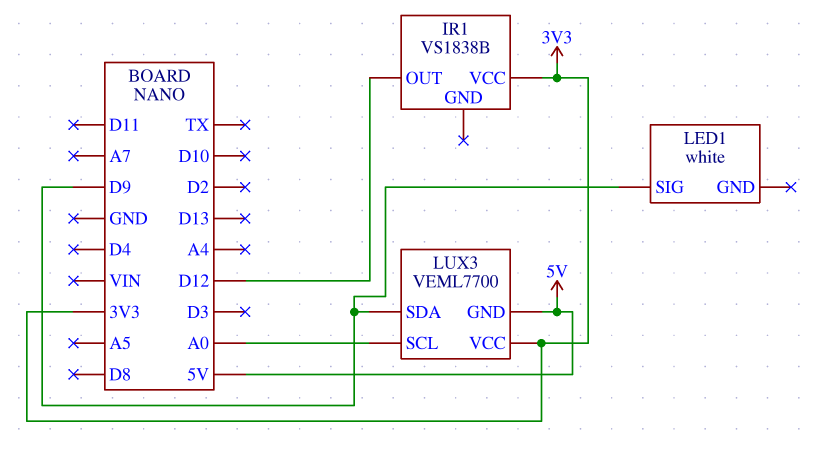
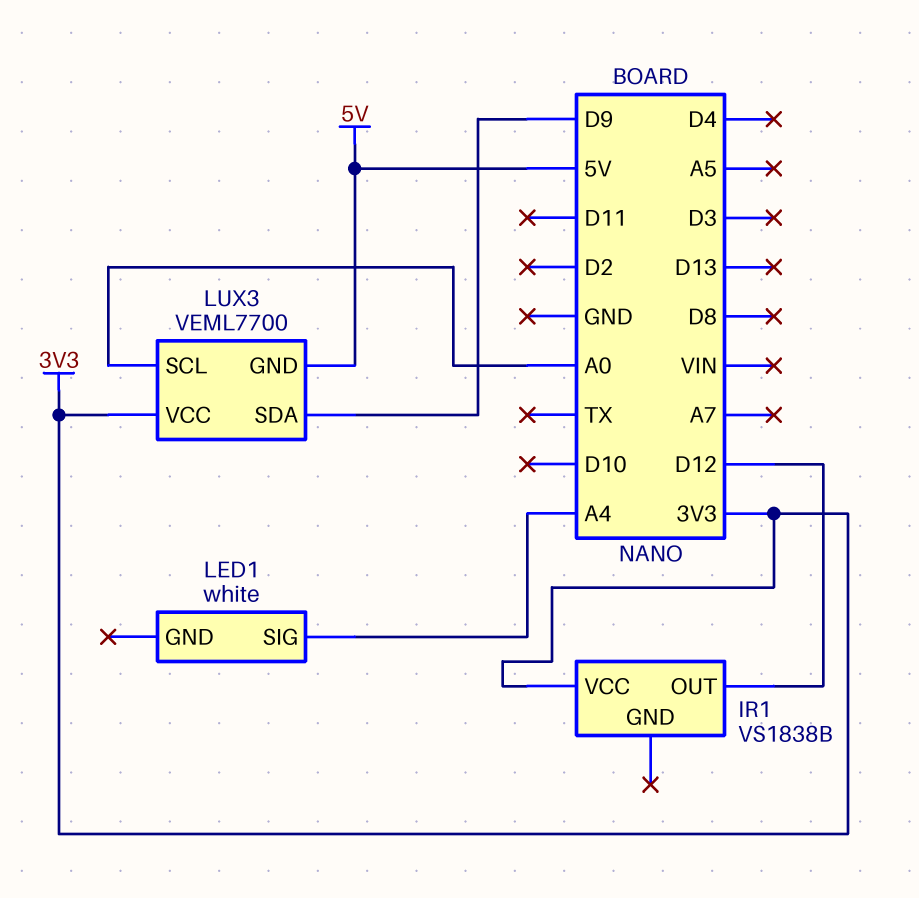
LED1 pin SIG: D9 -> A4

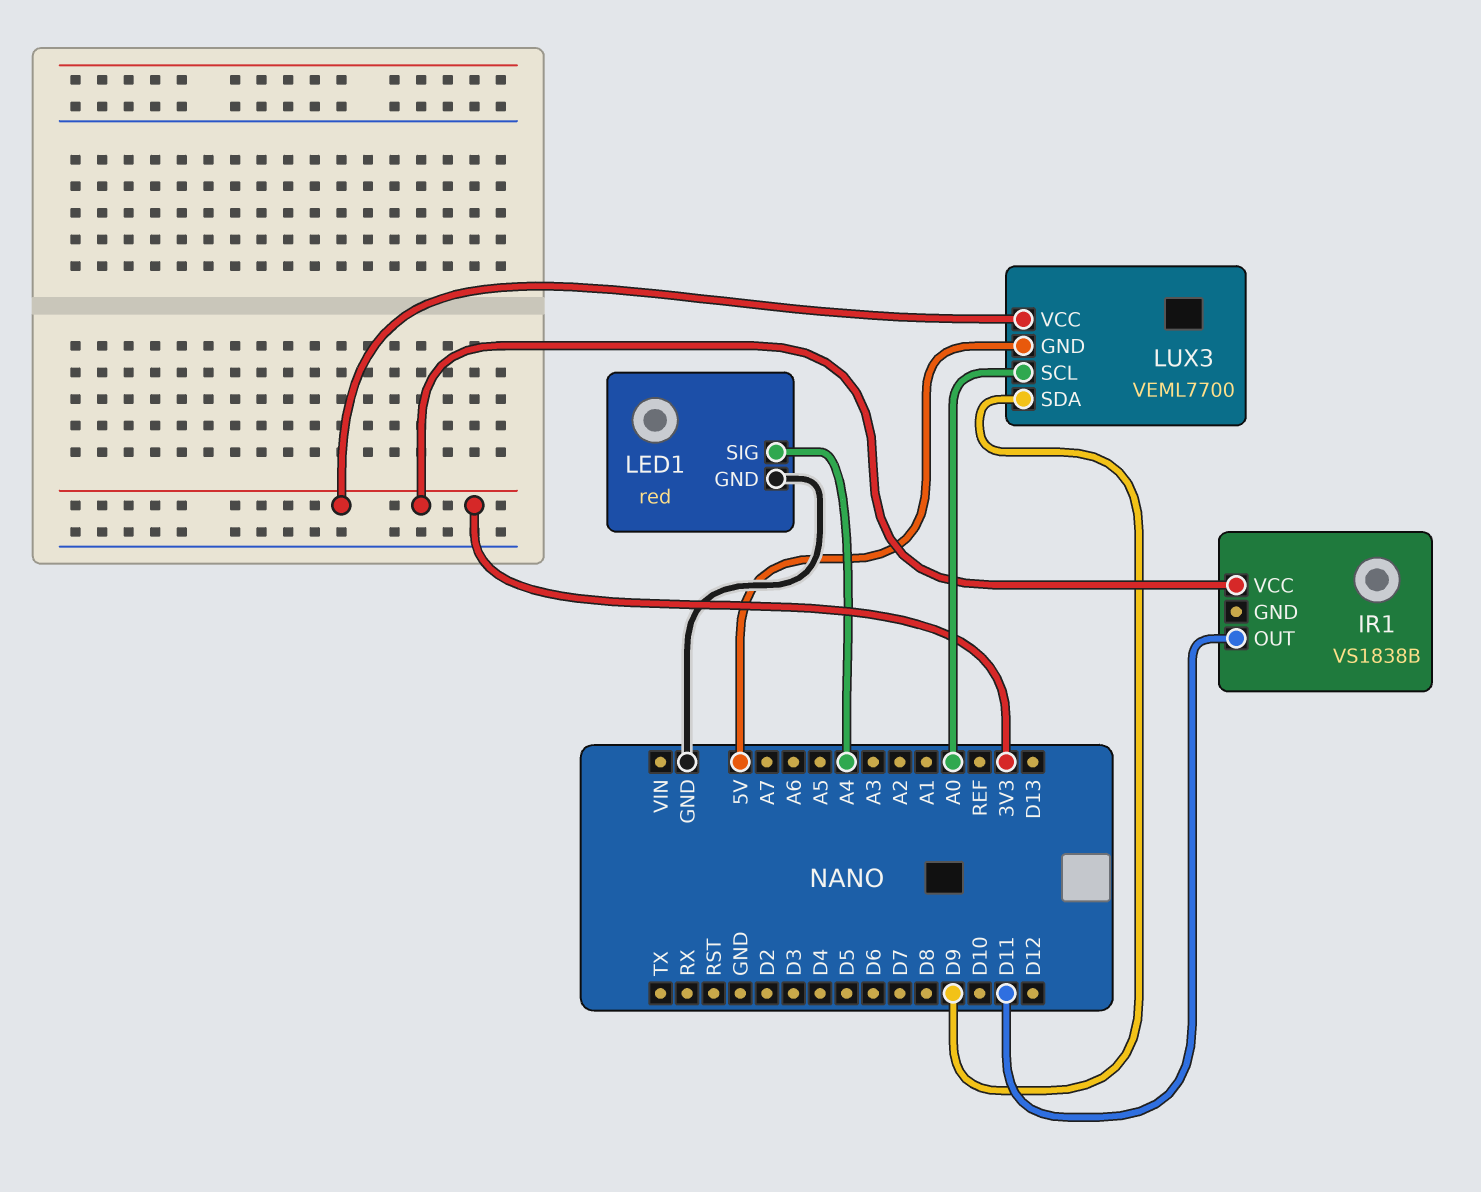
IR1 pin OUT: D12 -> D11
LED1: white -> red
LED1 pin GND: none -> GND

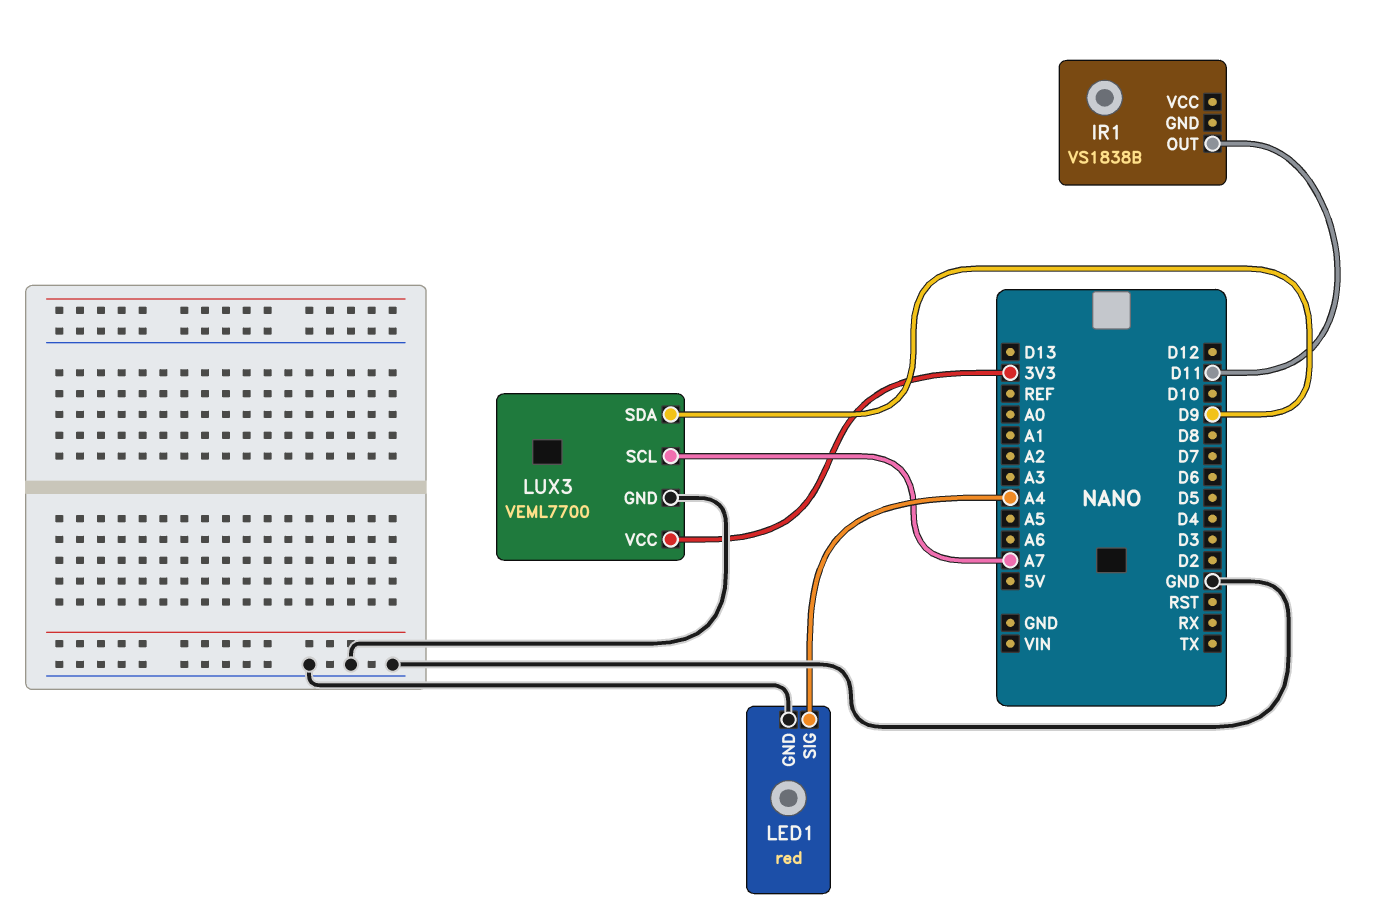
IR1 pin VCC: 3V3 -> none
LUX3 pin GND: 5V -> GND
LUX3 pin SCL: A0 -> A7

